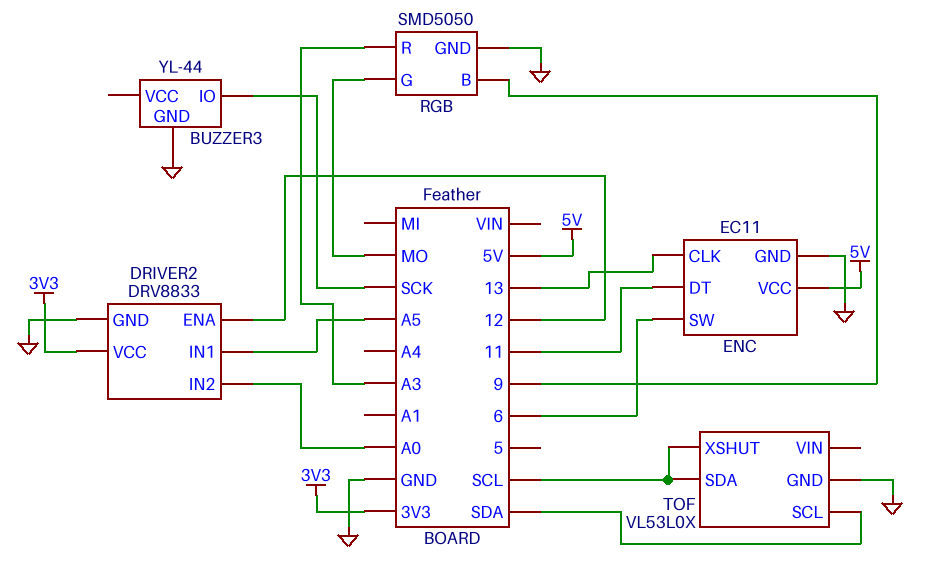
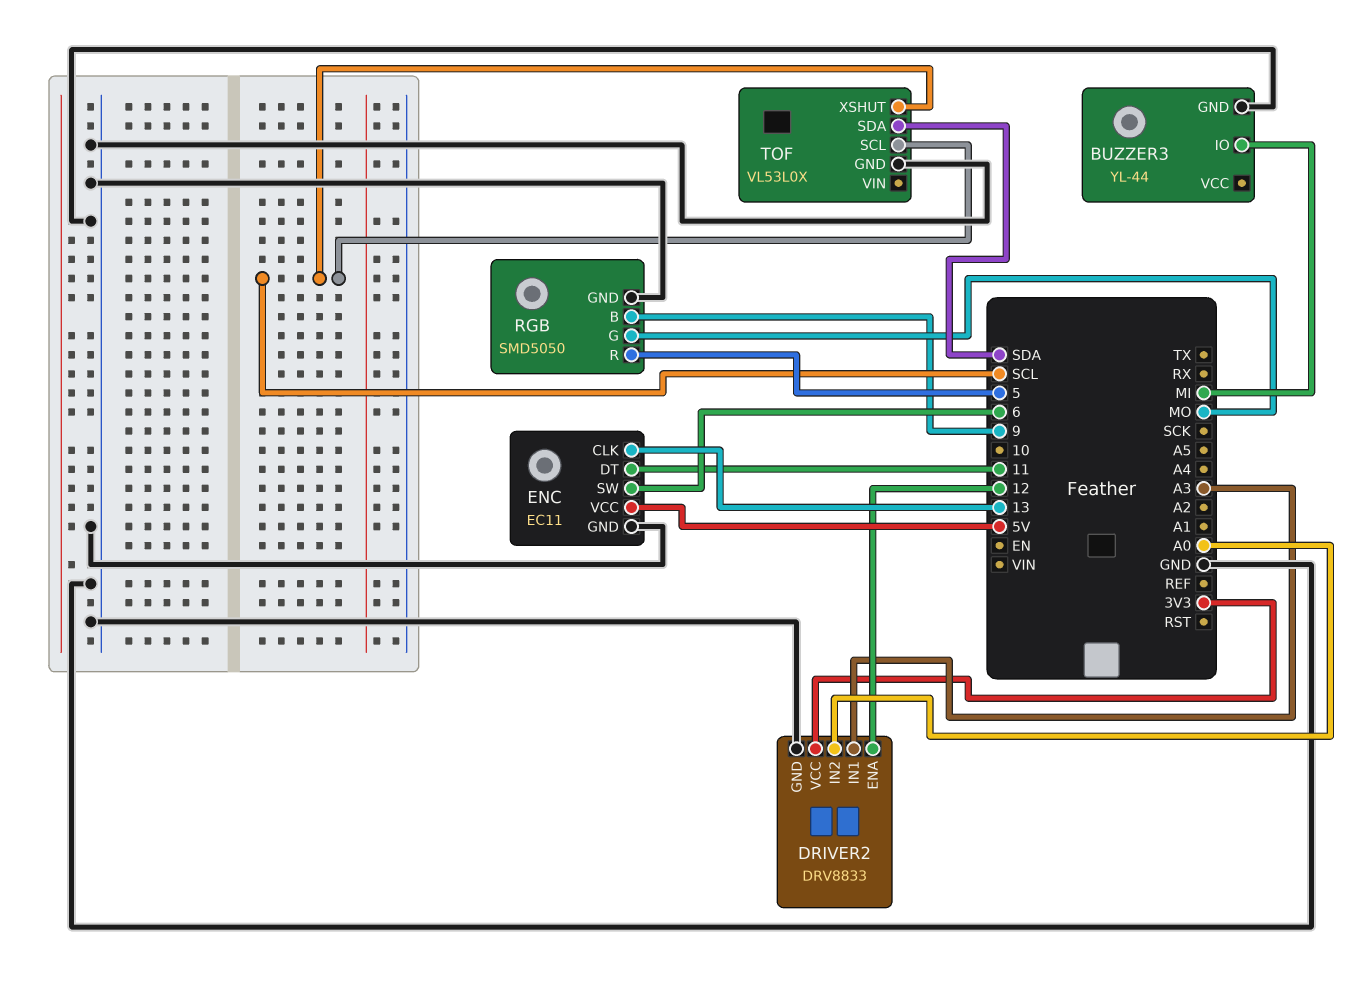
BUZZER3 pin IO: SCK -> MI
DRIVER2 pin IN1: A5 -> A3
RGB pin R: A3 -> 5
TOF pin SCL: SDA -> SCL
TOF pin SDA: SCL -> SDA

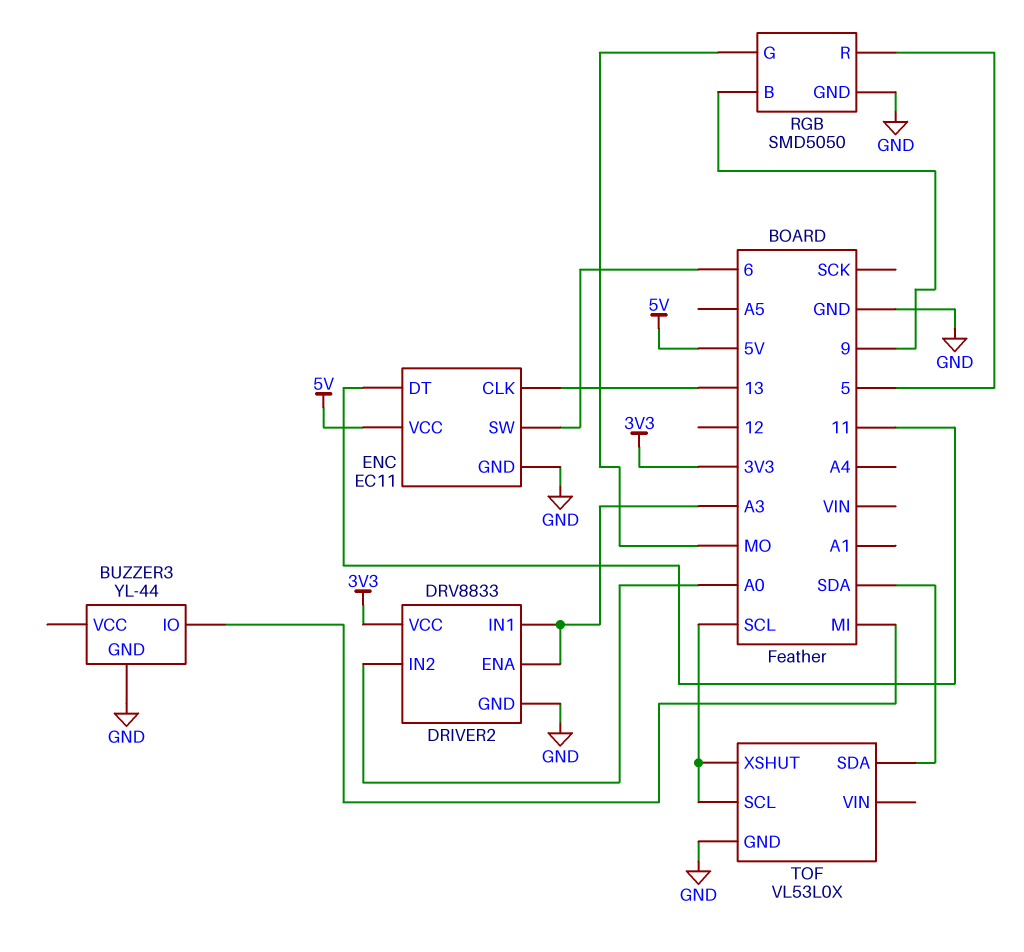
DRIVER2 pin ENA: 12 -> A3

